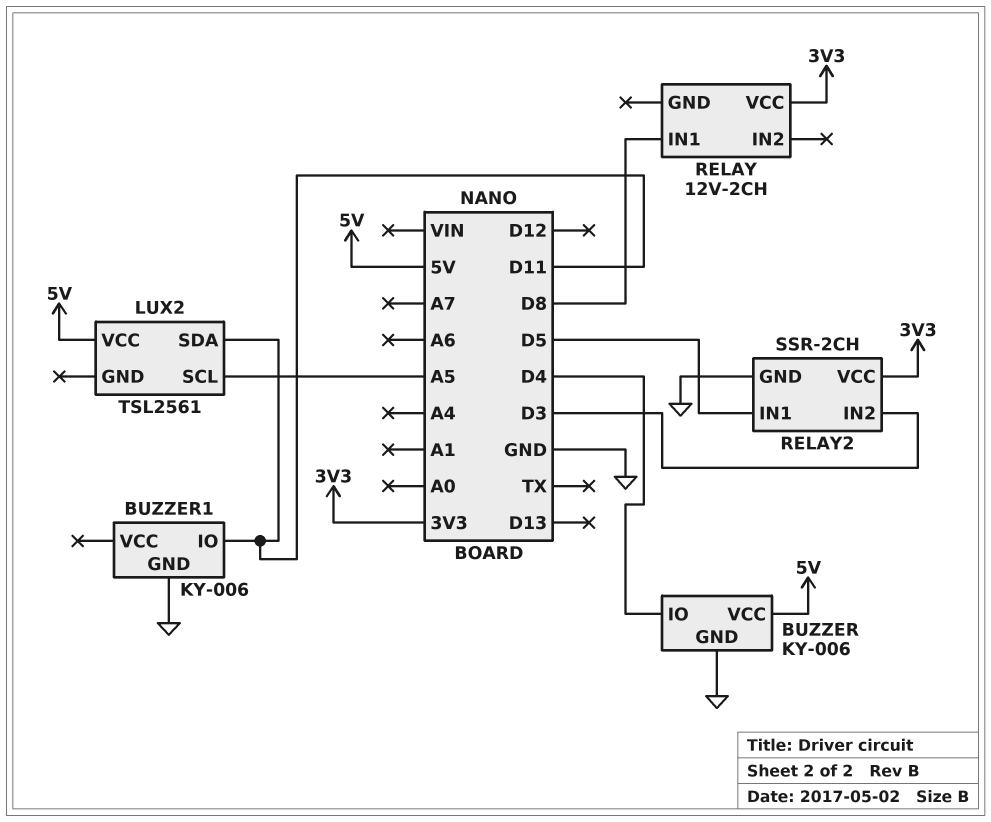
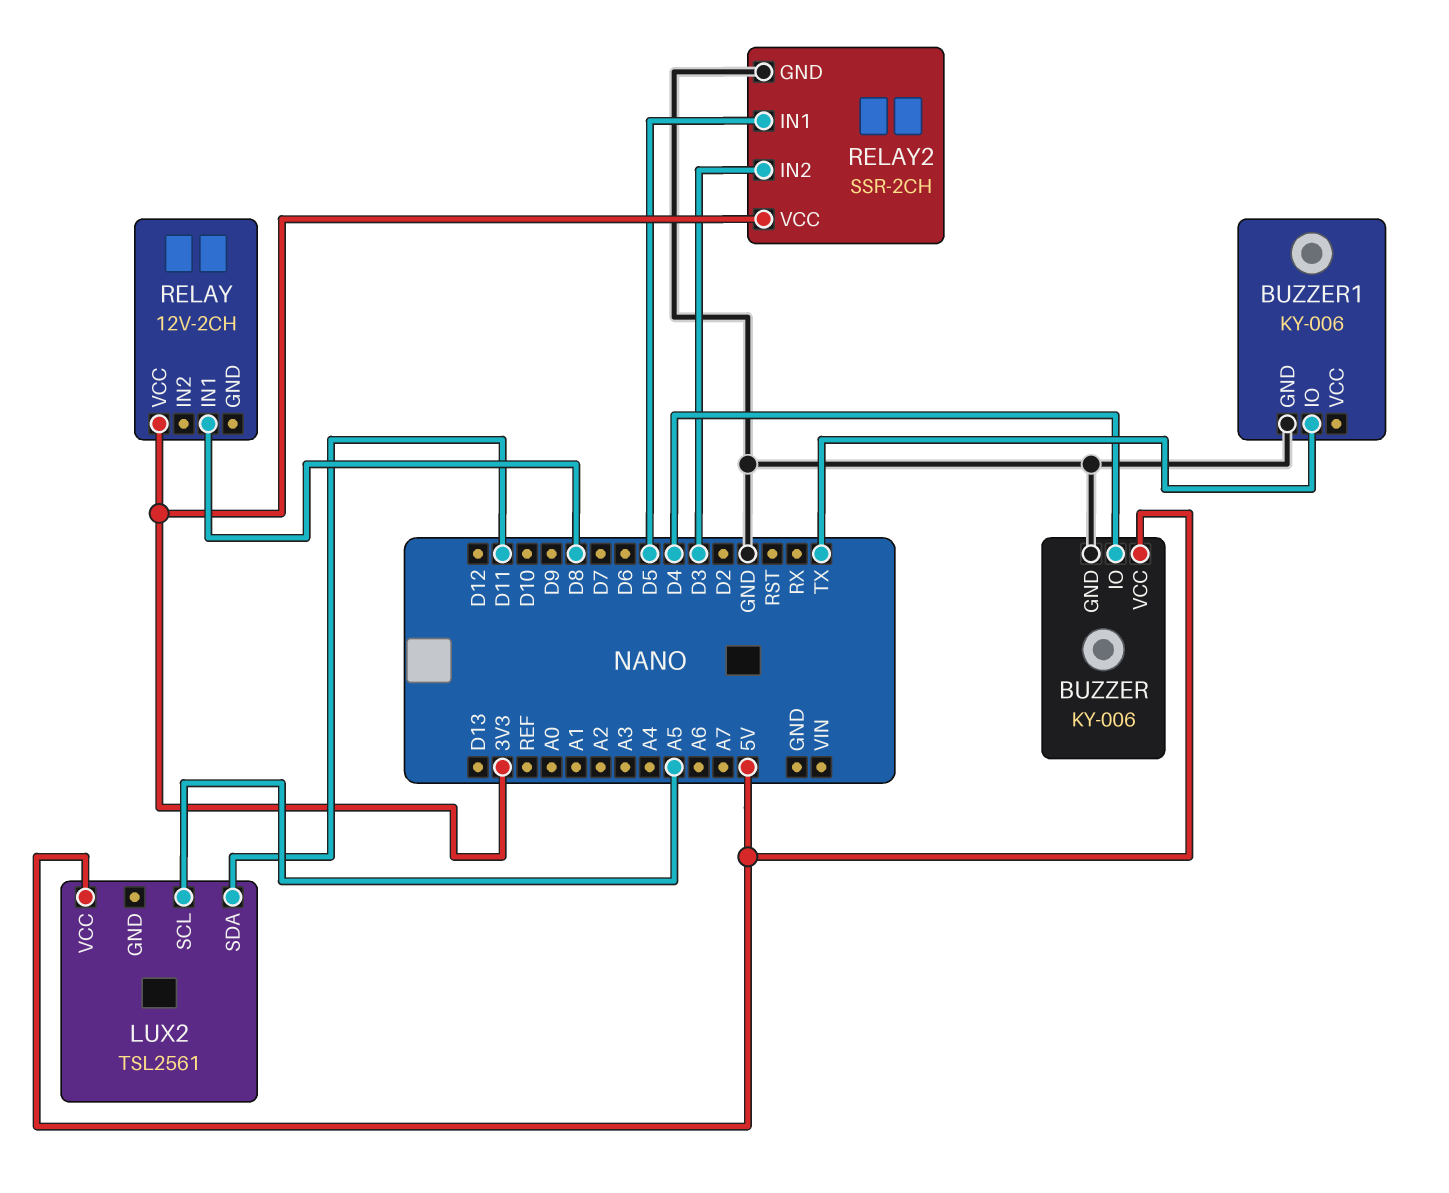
BUZZER1 pin IO: D11 -> TX

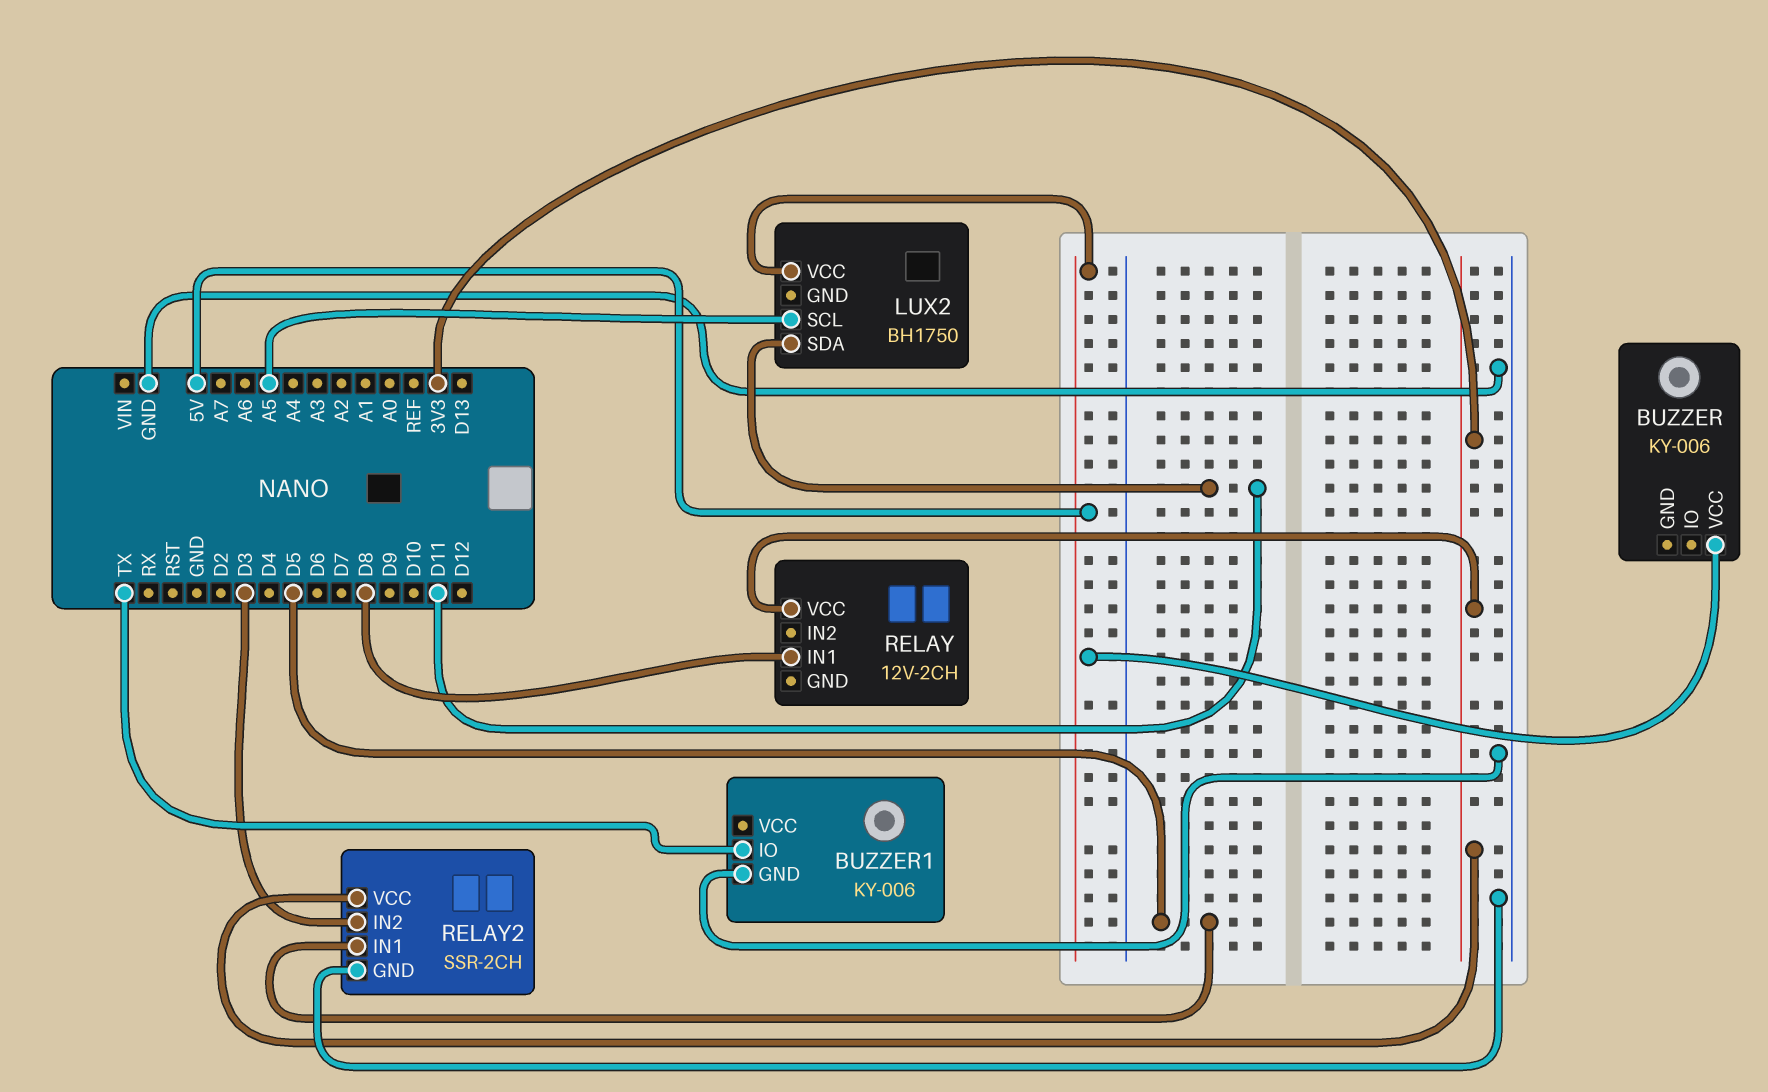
BUZZER pin GND: GND -> none
BUZZER pin IO: D4 -> none
LUX2: TSL2561 -> BH1750

